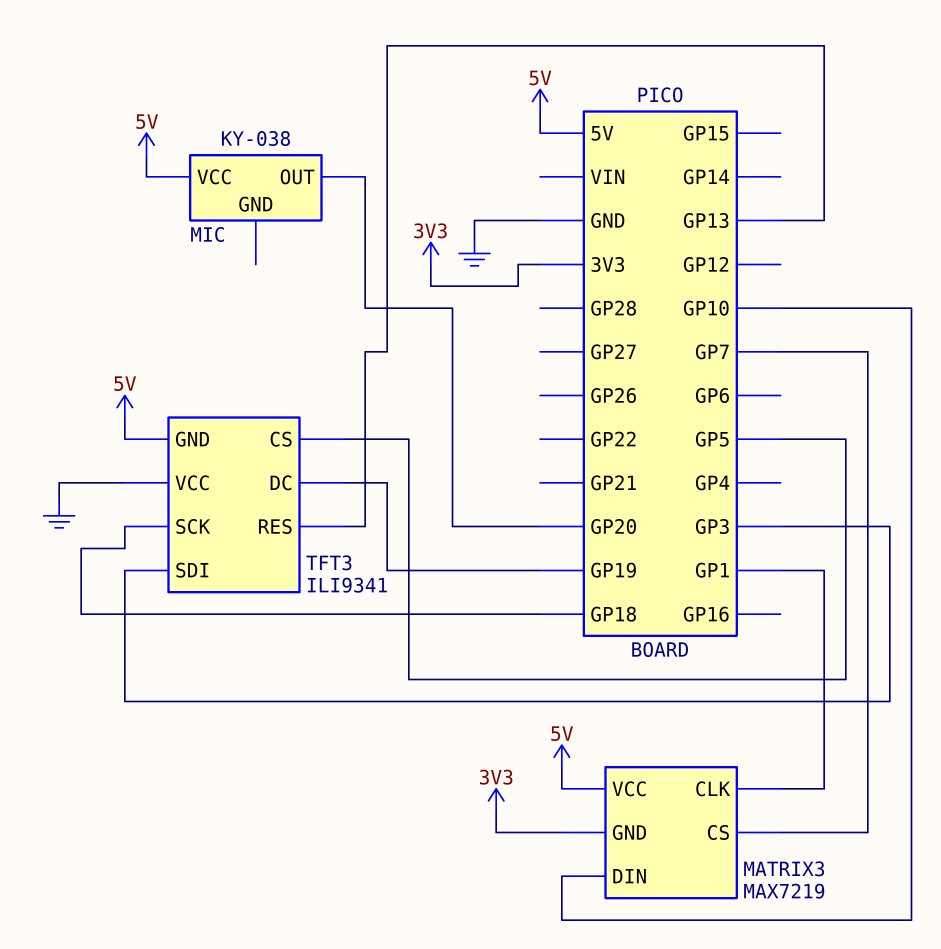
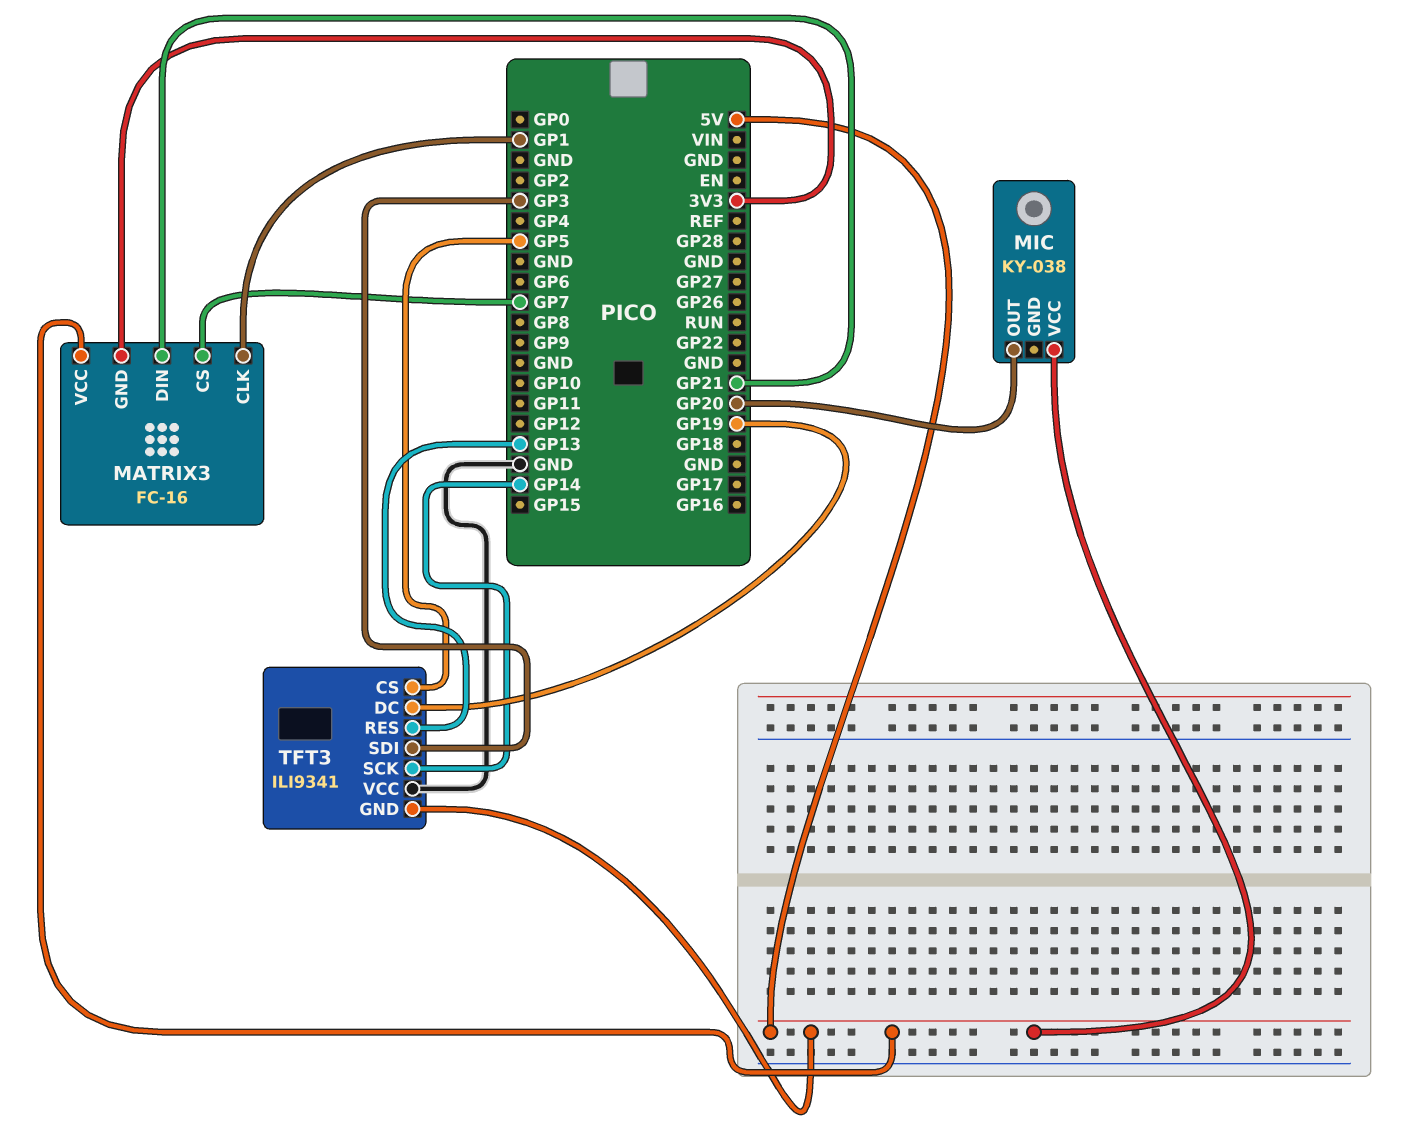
MATRIX3: MAX7219 -> FC-16
MATRIX3 pin DIN: GP10 -> GP21
TFT3 pin SCK: GP18 -> GP14

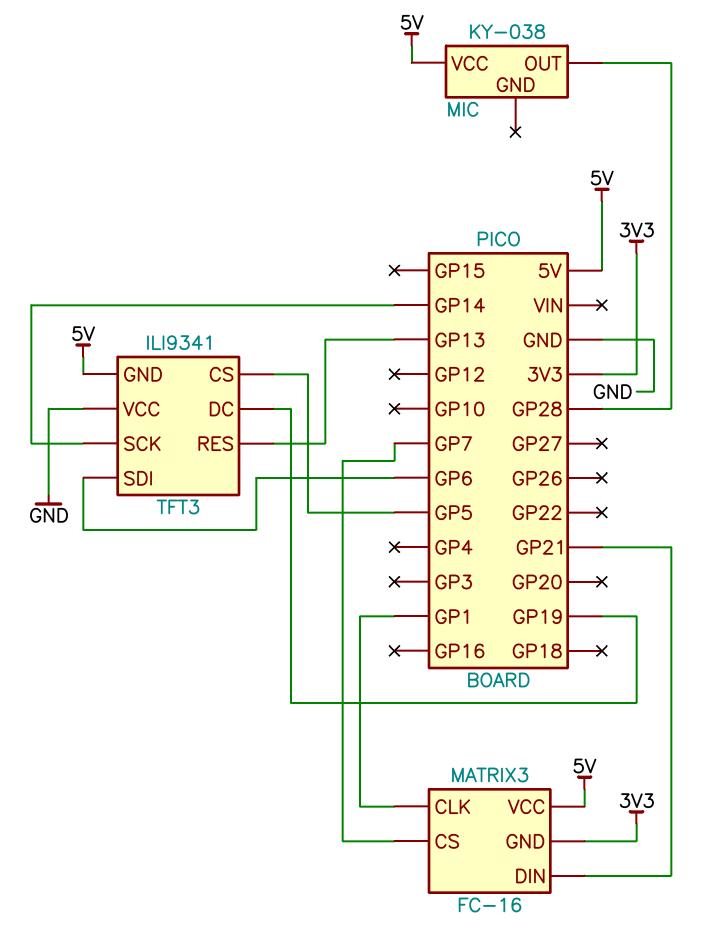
MIC pin OUT: GP20 -> GP28
TFT3 pin SDI: GP3 -> GP6

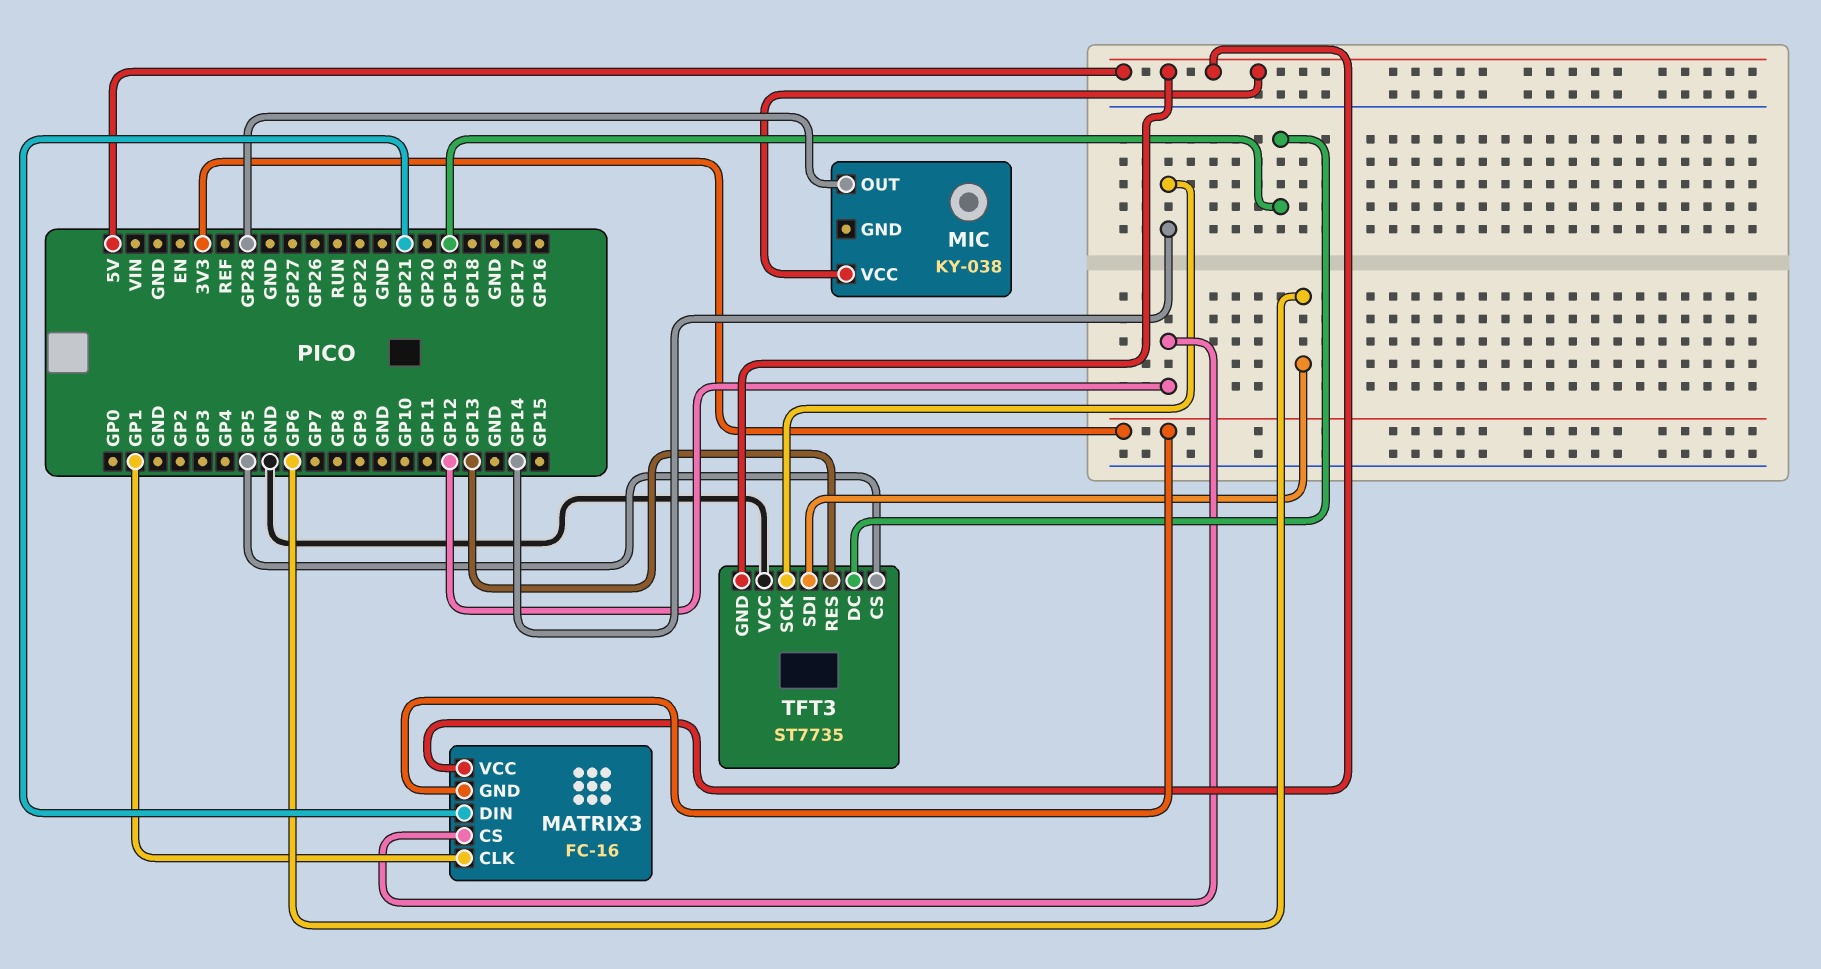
MATRIX3 pin CS: GP7 -> GP12
TFT3: ILI9341 -> ST7735

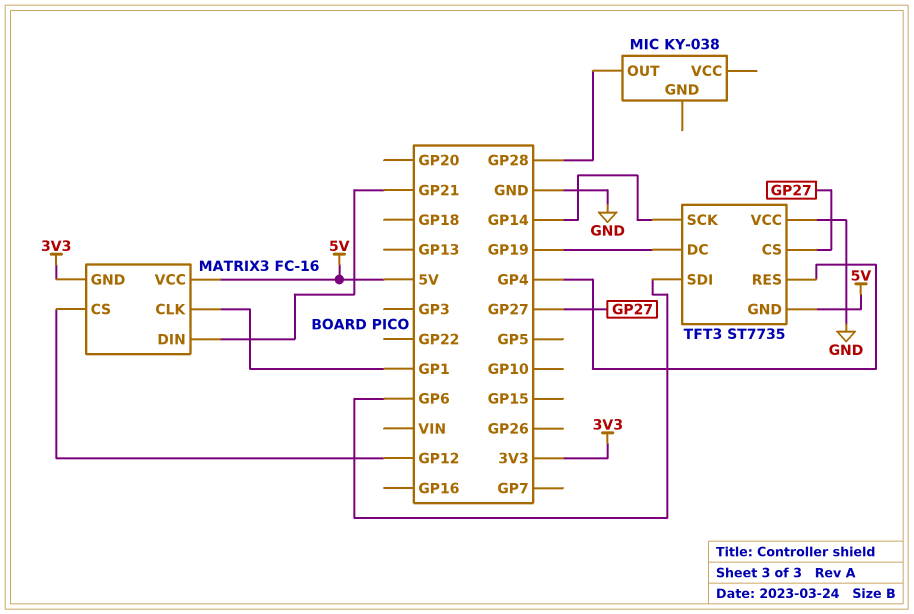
MIC pin VCC: 5V -> none
TFT3 pin CS: GP5 -> GP27
TFT3 pin RES: GP13 -> GP4

